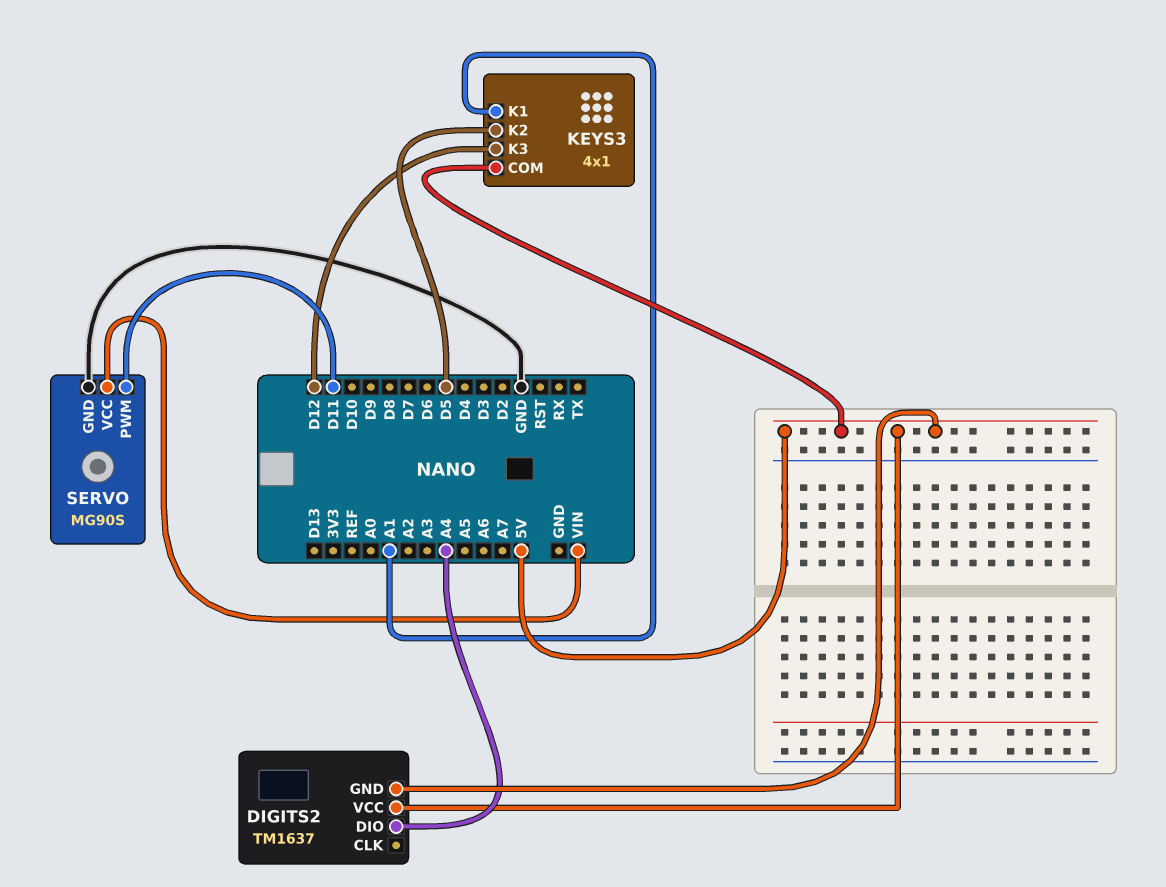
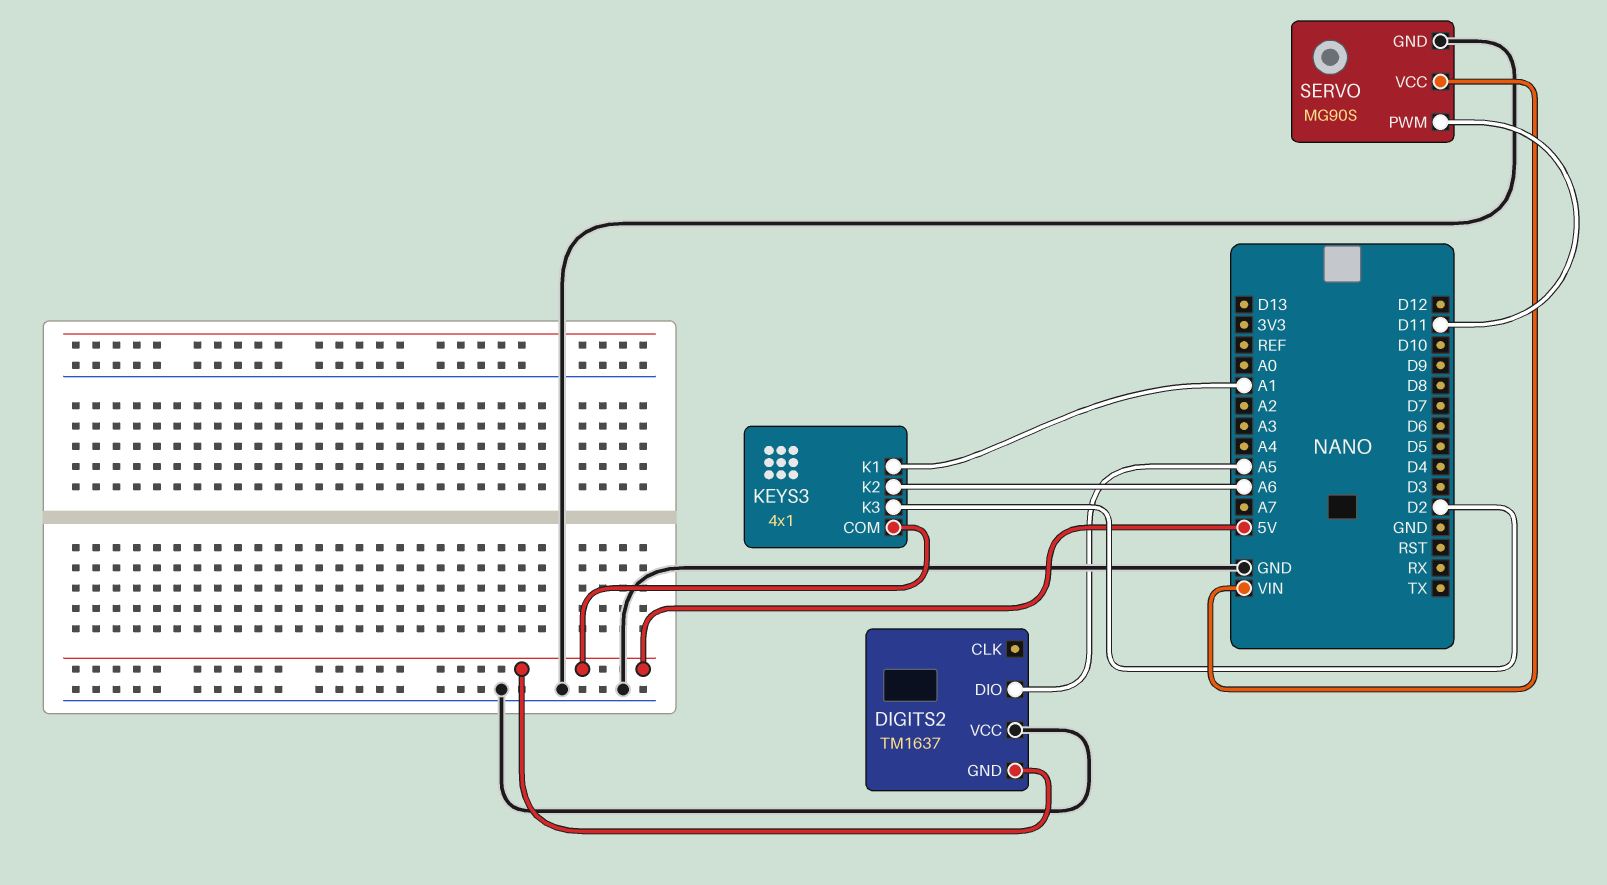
DIGITS2 pin DIO: A4 -> A5
DIGITS2 pin VCC: 5V -> GND
KEYS3 pin K2: D5 -> A6
KEYS3 pin K3: D12 -> D2

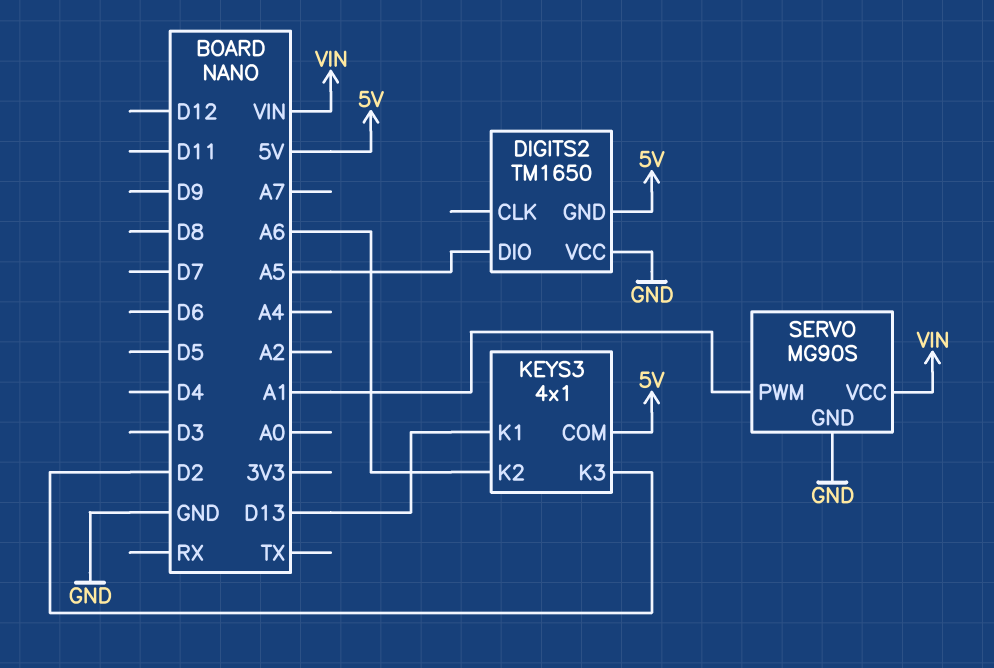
DIGITS2: TM1637 -> TM1650
KEYS3 pin K1: A1 -> D13
SERVO pin PWM: D11 -> A1

